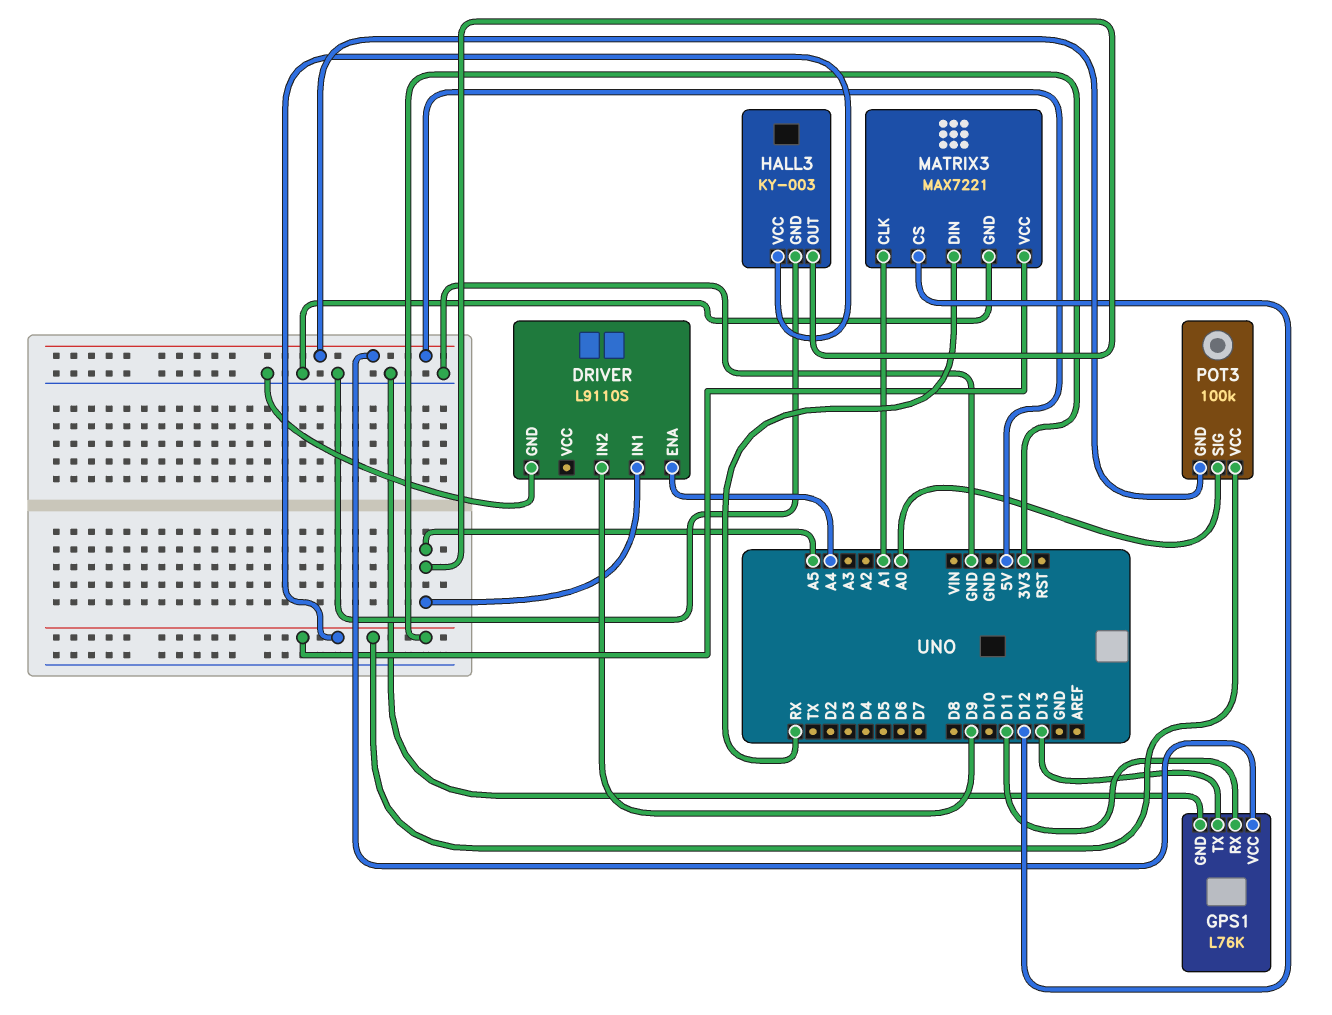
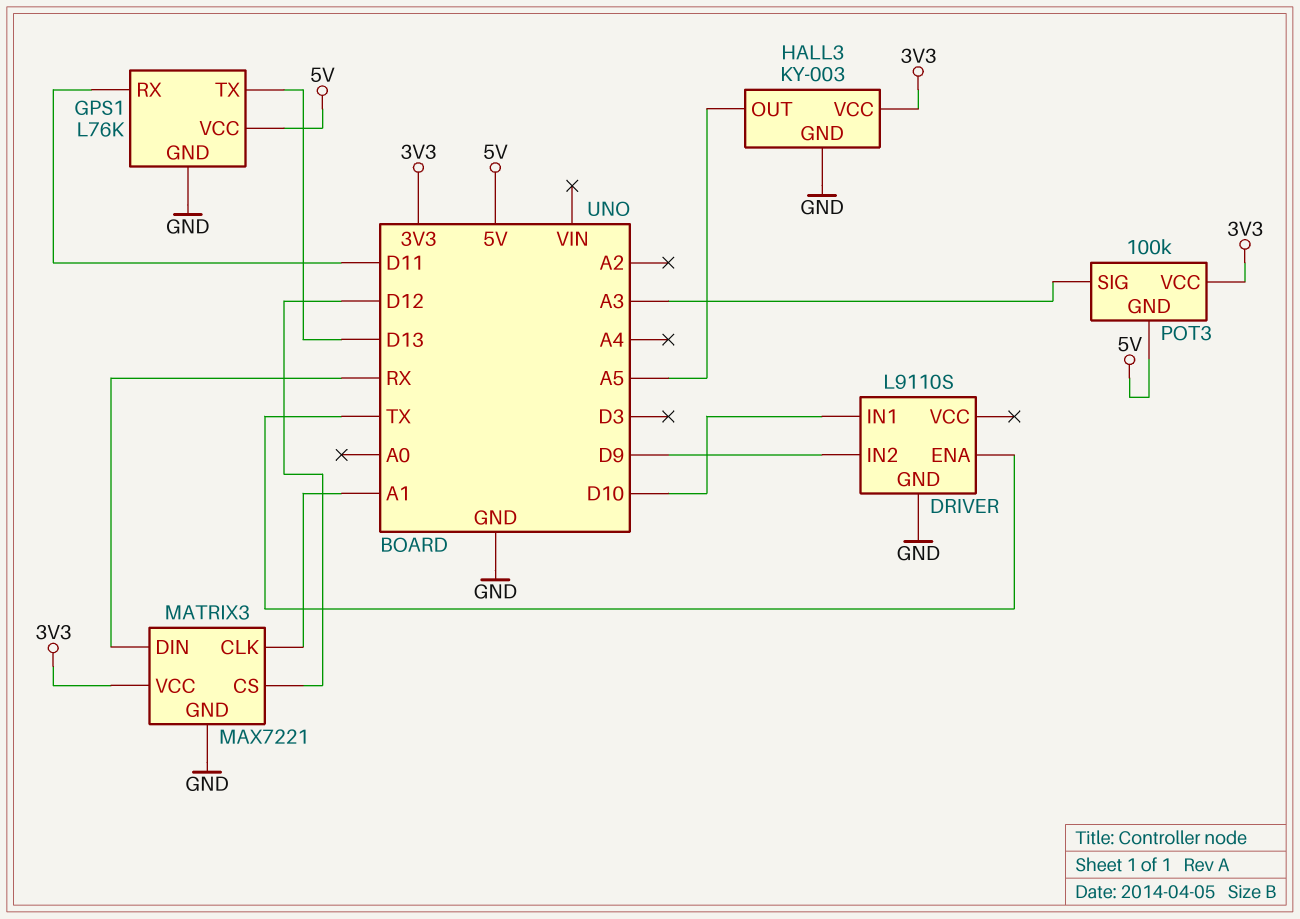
DRIVER pin ENA: A4 -> TX
DRIVER pin IN1: A5 -> D10
POT3 pin SIG: A0 -> A3

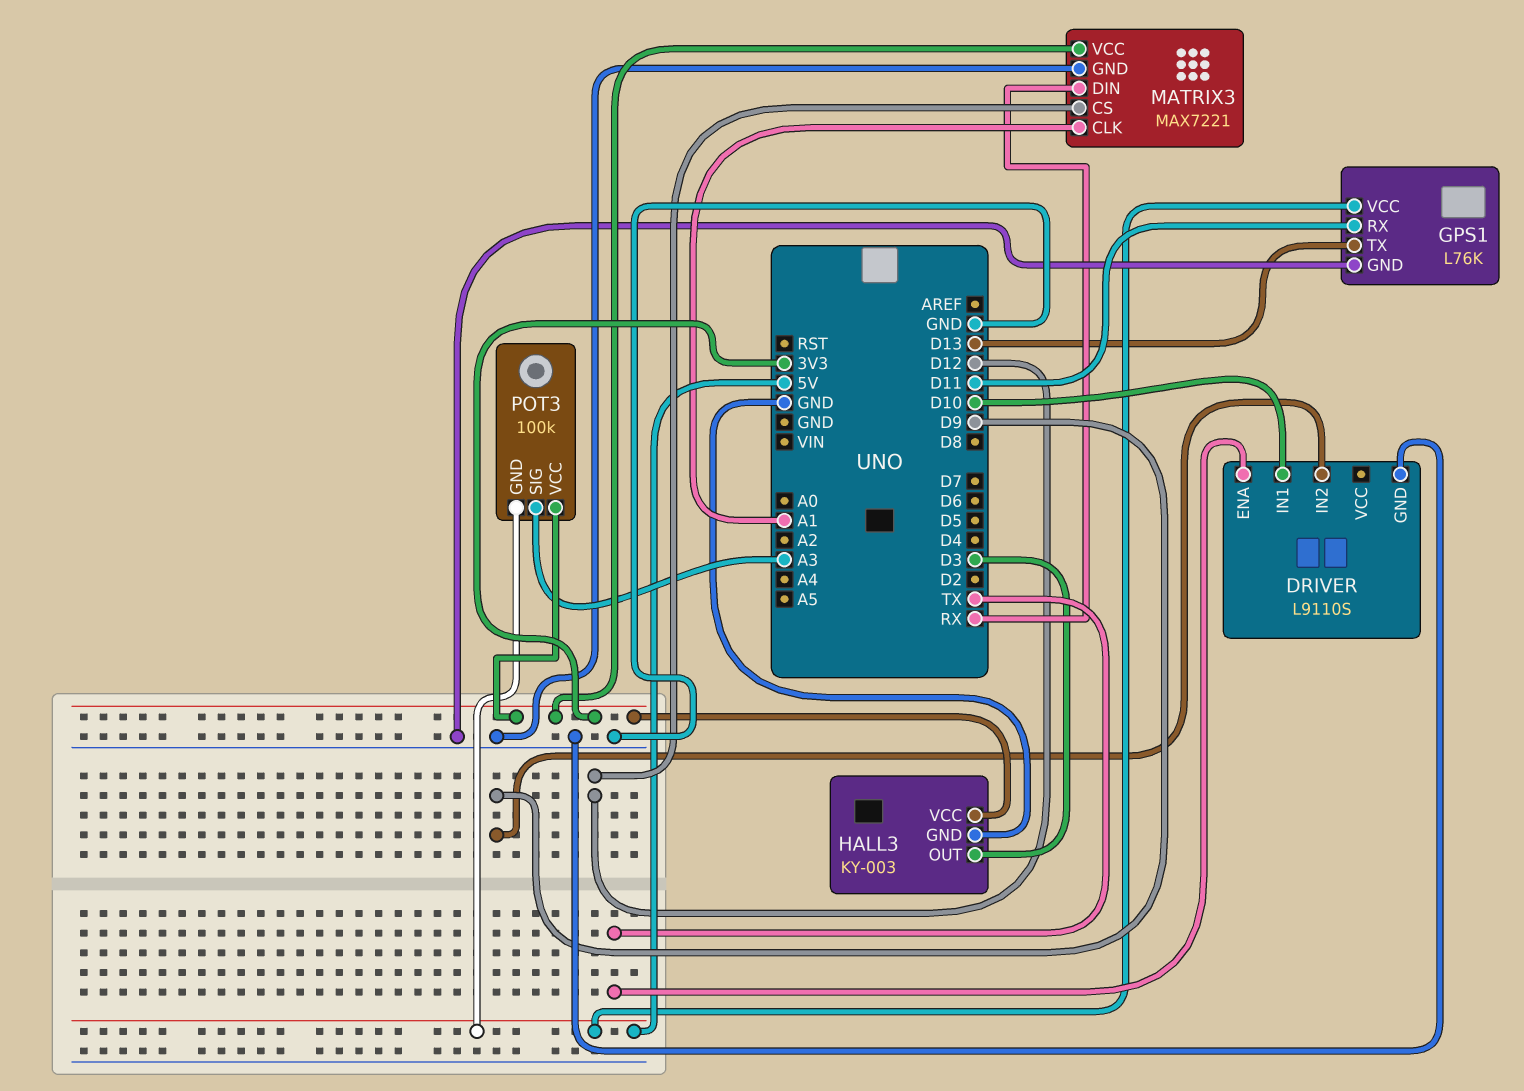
HALL3 pin OUT: A5 -> D3

